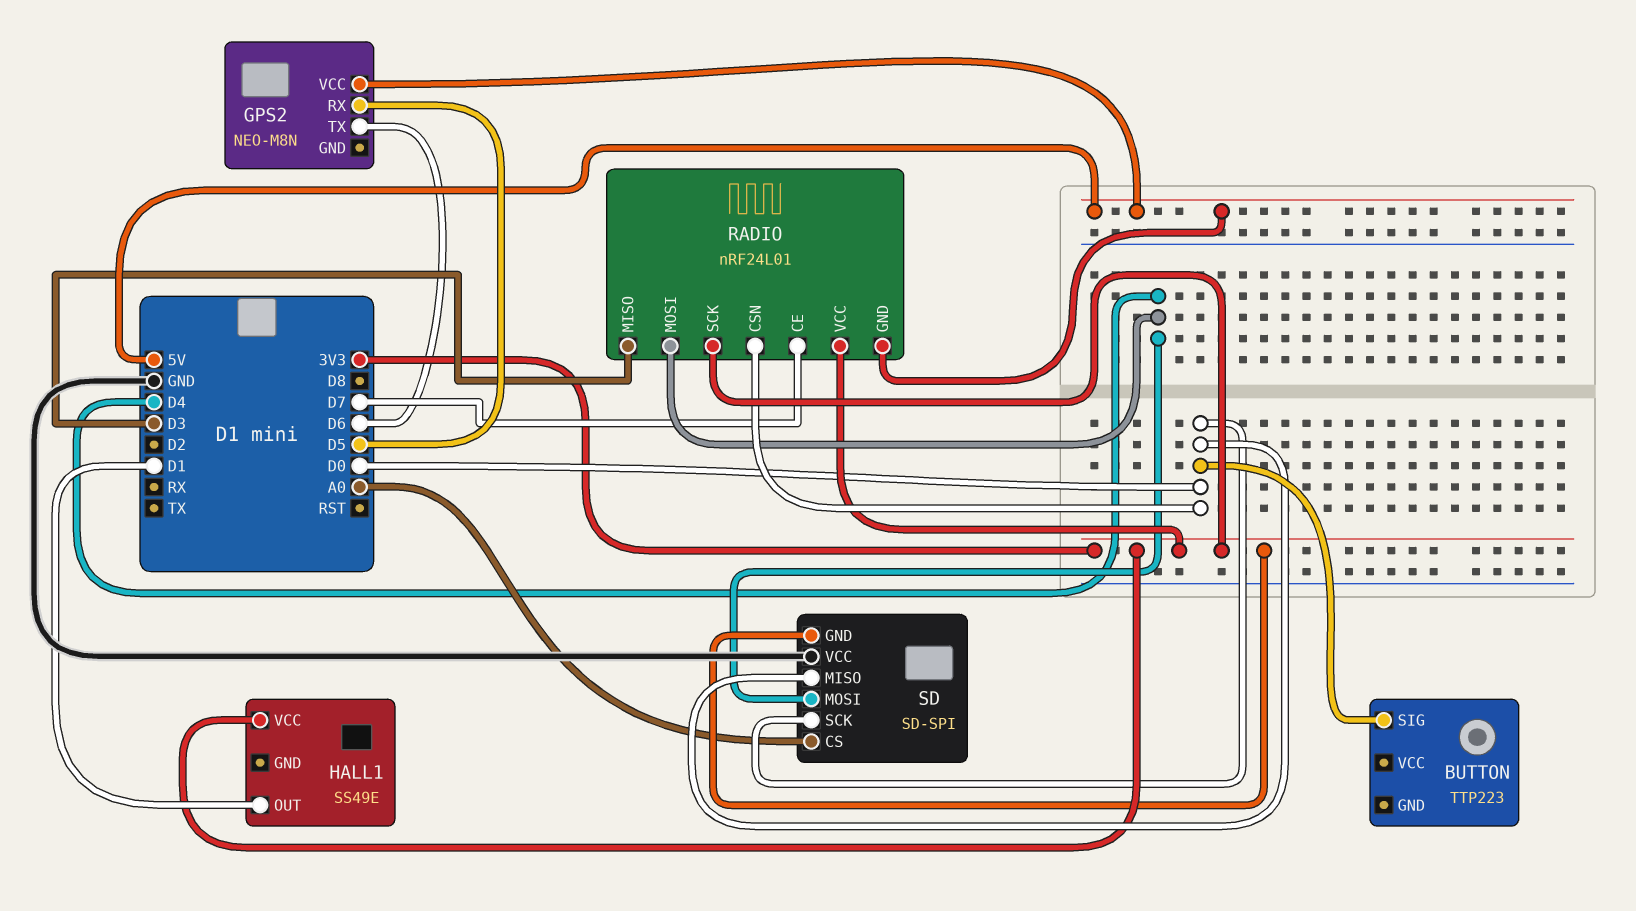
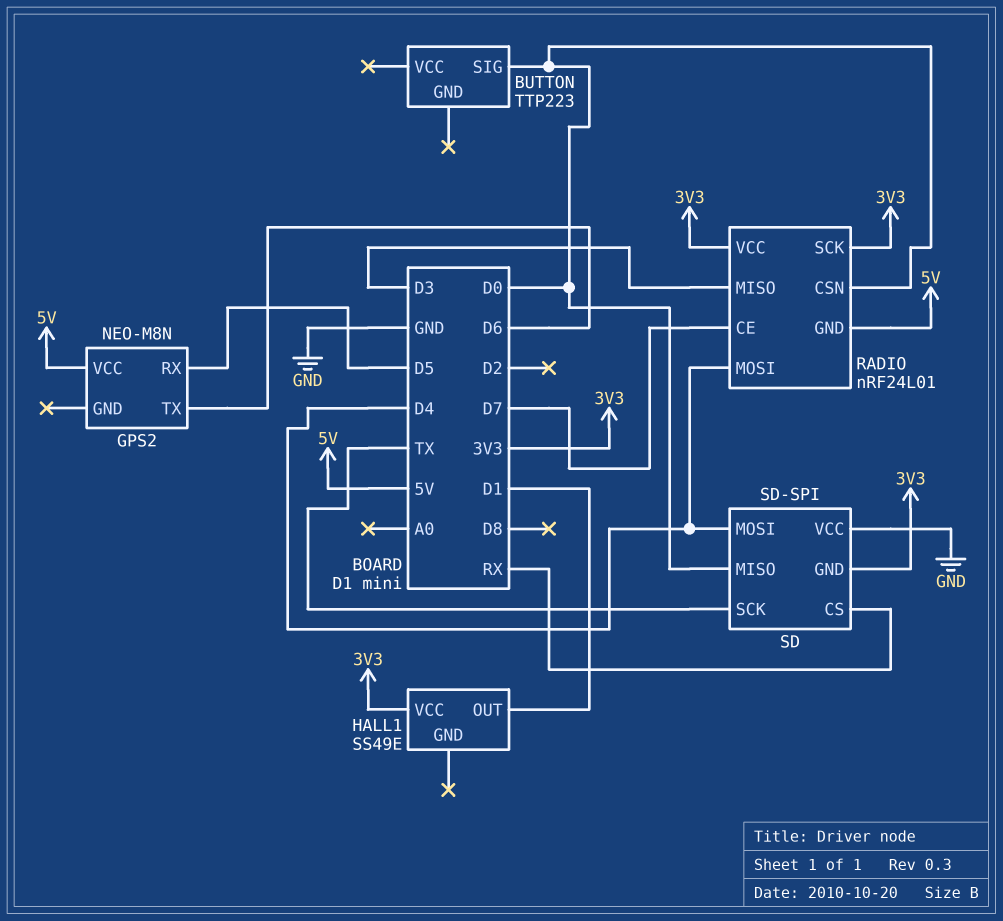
SD pin CS: A0 -> RX
SD pin SCK: D0 -> TX

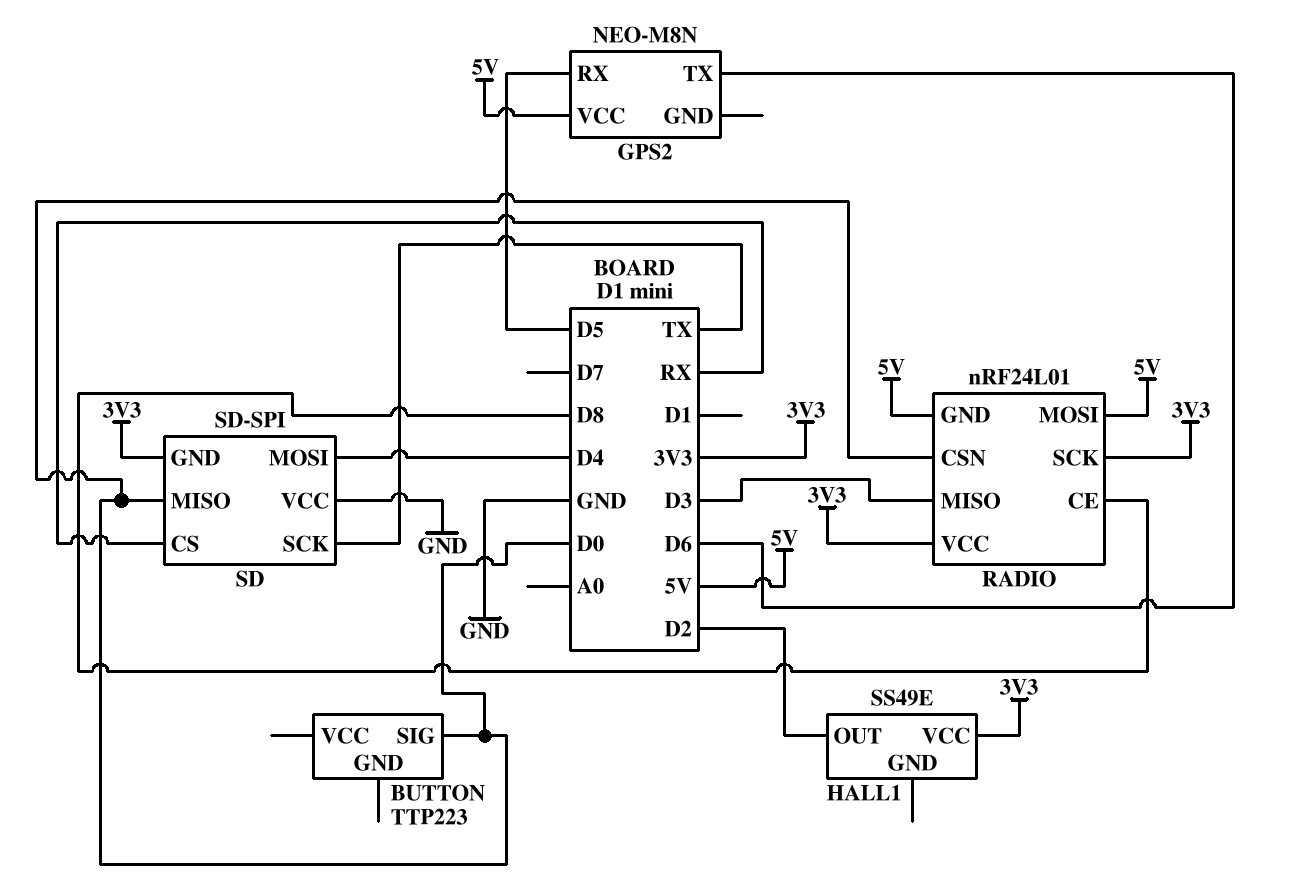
HALL1 pin OUT: D1 -> D2
RADIO pin CE: D7 -> D8
RADIO pin MOSI: D4 -> 5V

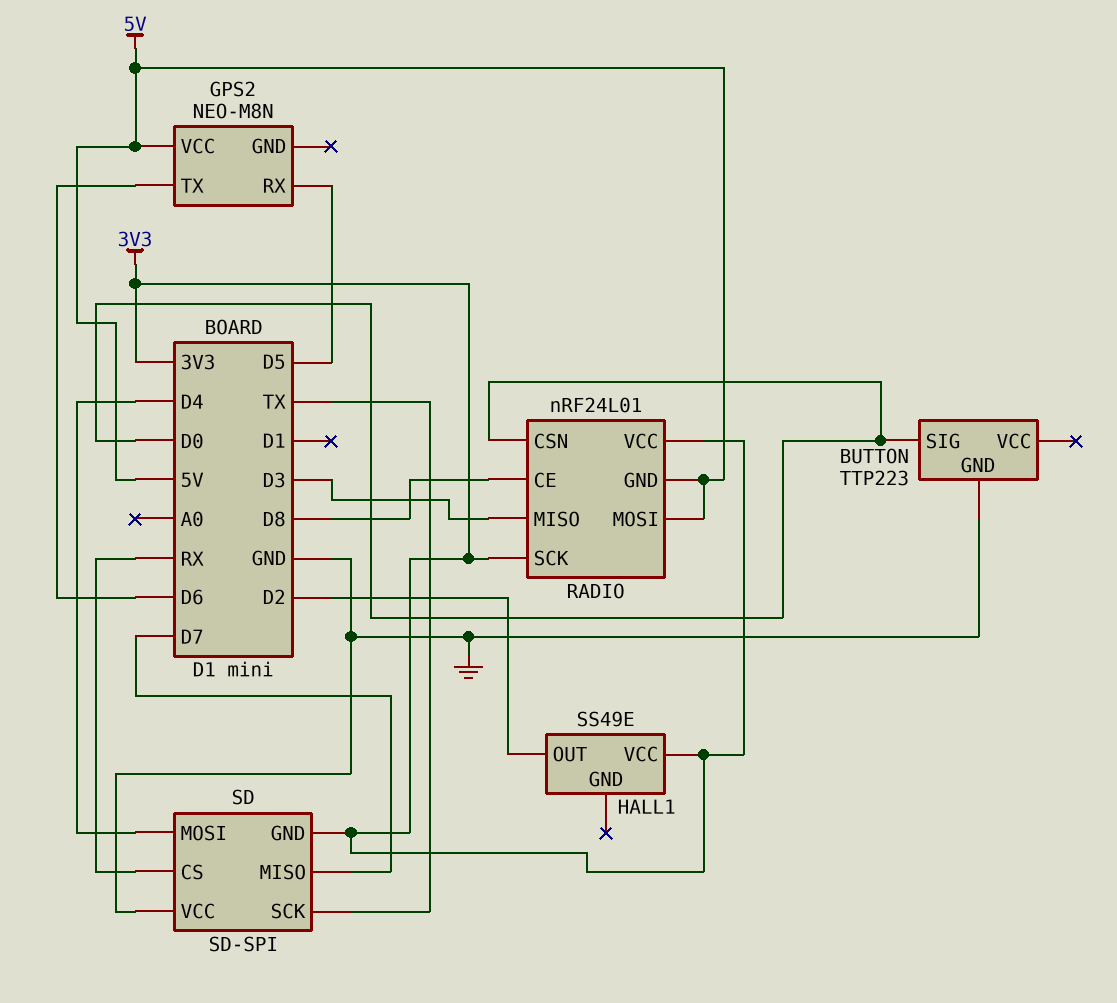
BUTTON pin GND: none -> GND
SD pin MISO: D0 -> D7

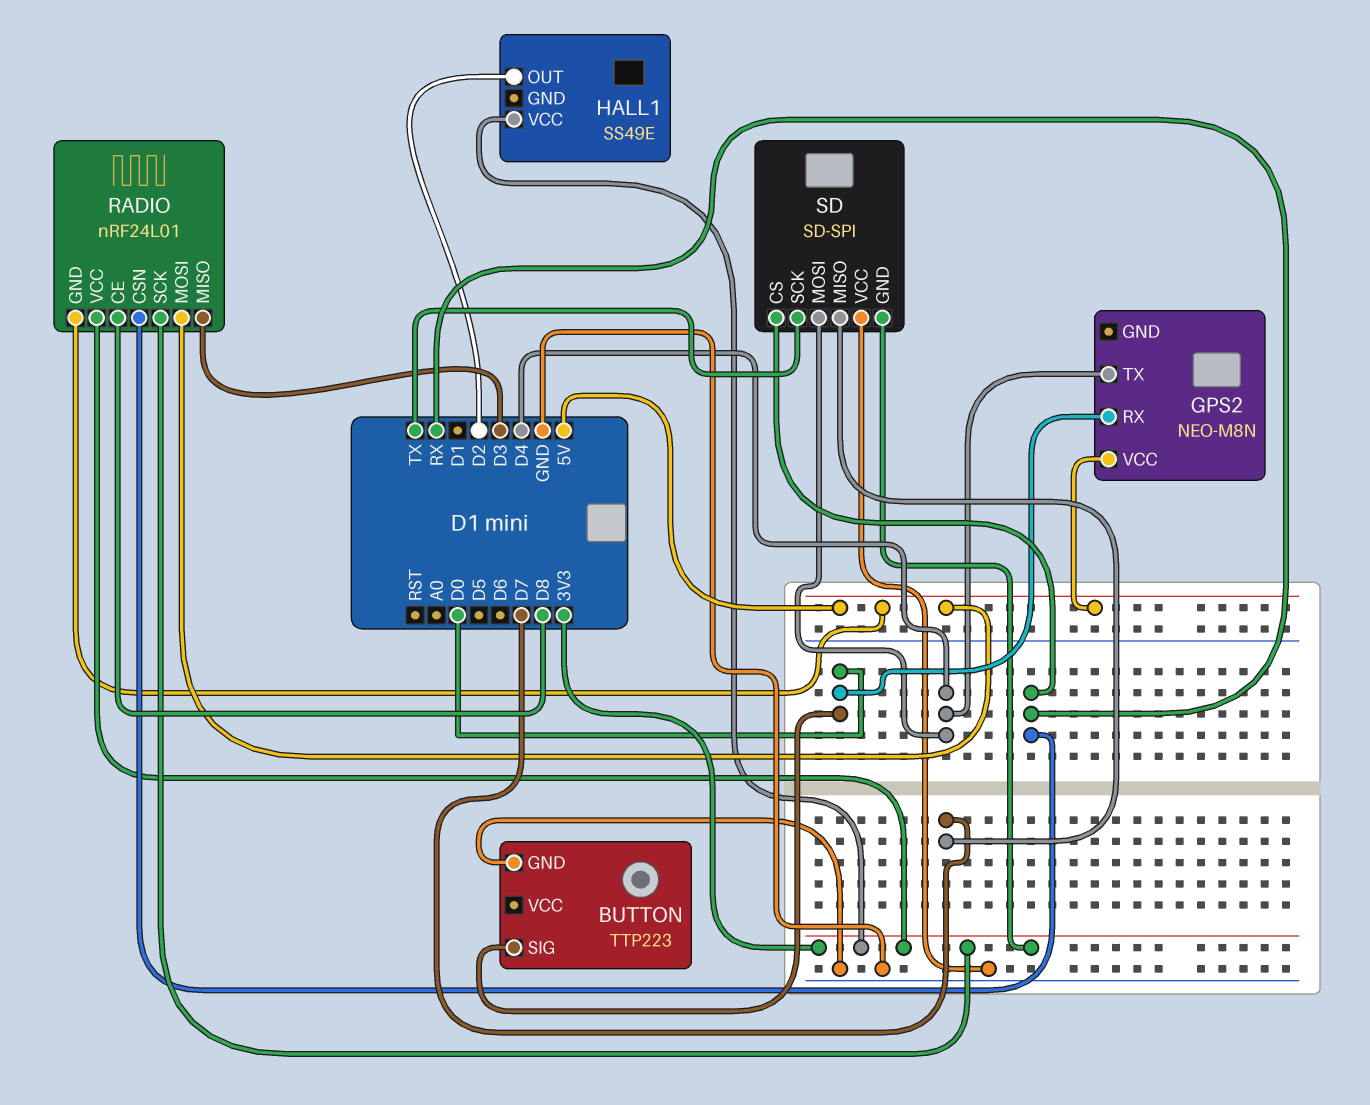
GPS2 pin RX: D5 -> D0
GPS2 pin TX: D6 -> D4
RADIO pin CSN: D0 -> RX

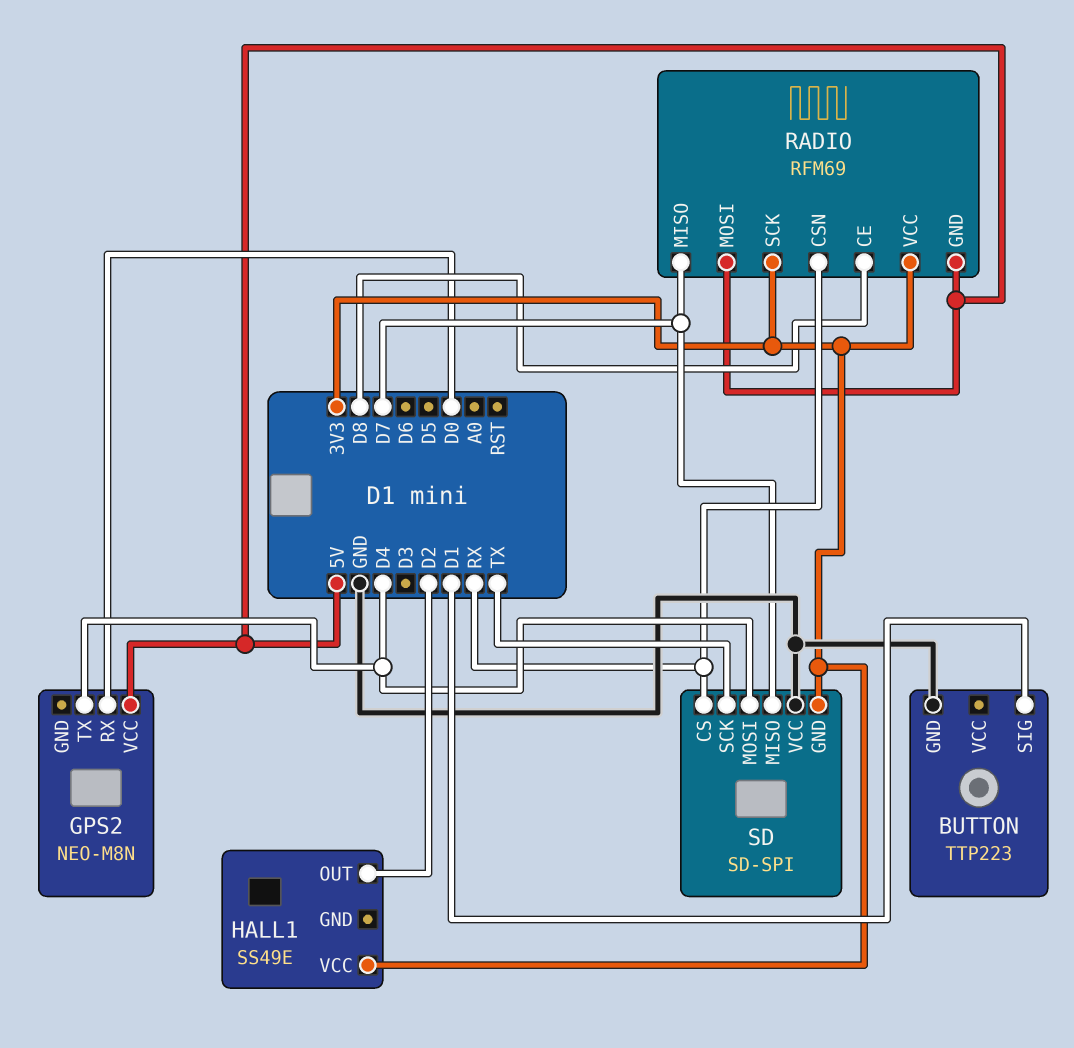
BUTTON pin SIG: D0 -> D1
RADIO: nRF24L01 -> RFM69
RADIO pin MISO: D3 -> D7

